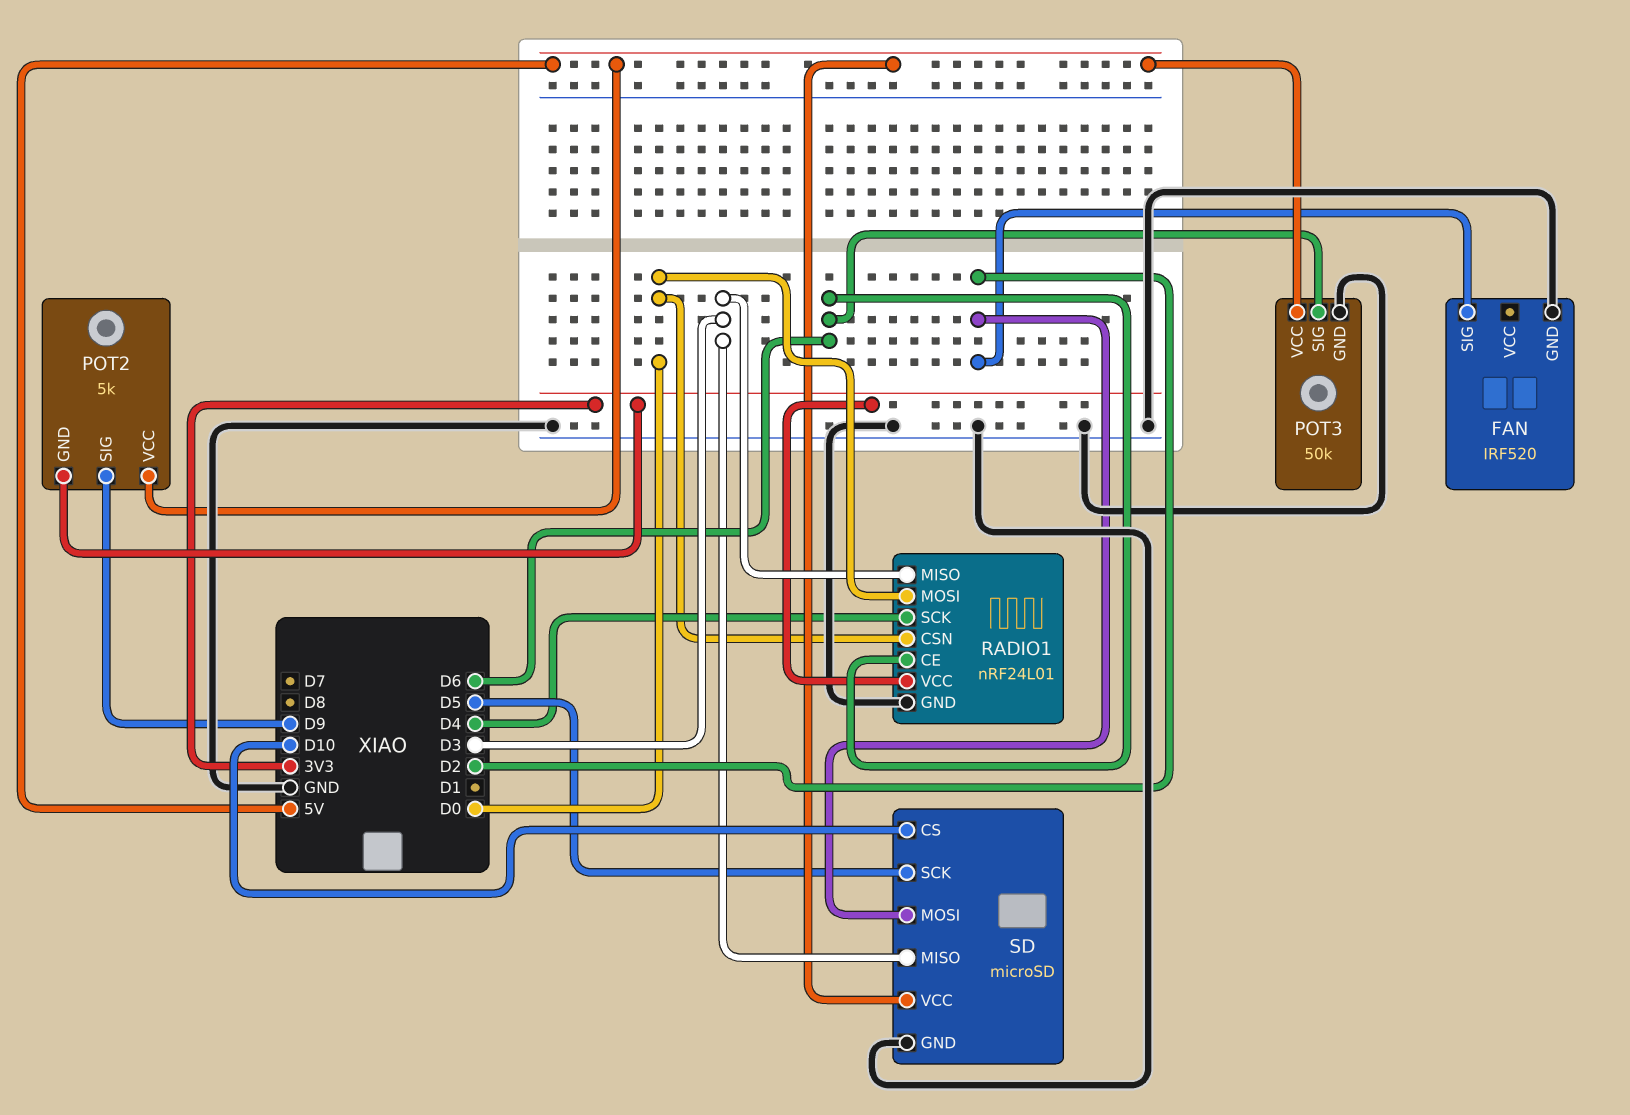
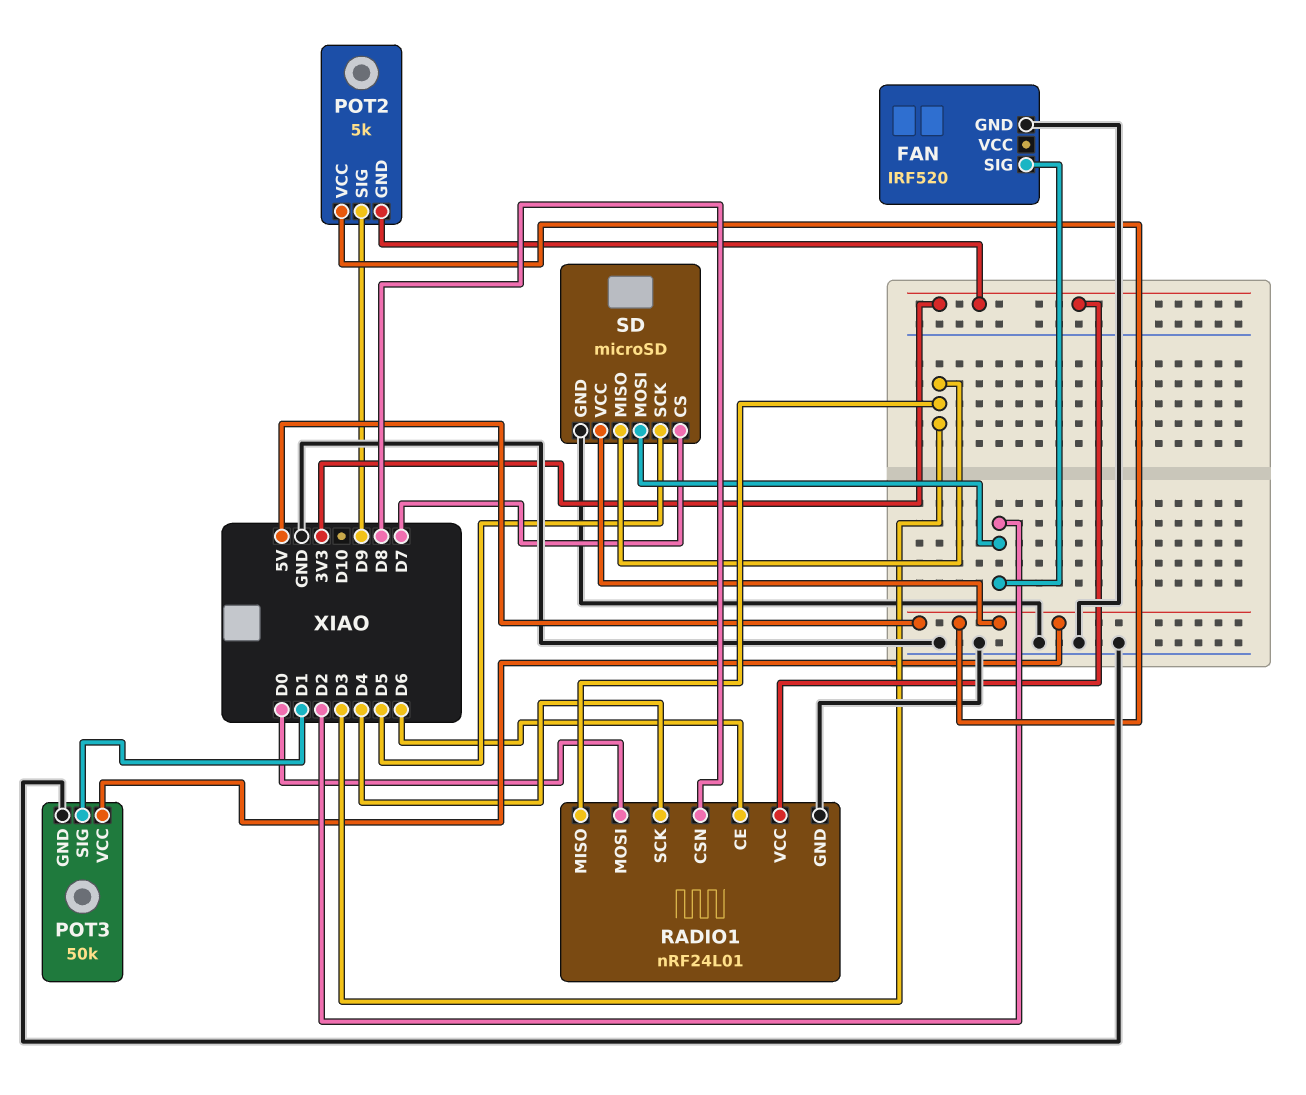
POT3 pin SIG: D6 -> D1
RADIO1 pin CSN: D0 -> D8
SD pin CS: D10 -> D7

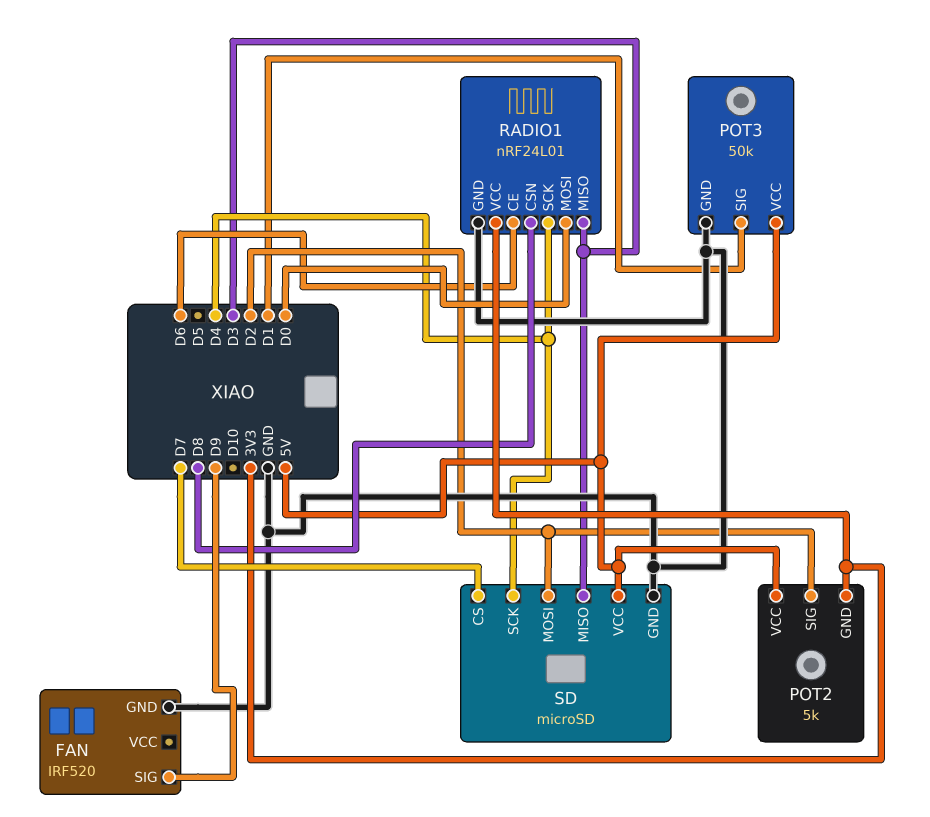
FAN pin SIG: D2 -> D9
POT2 pin SIG: D9 -> D2
SD pin SCK: D5 -> D4

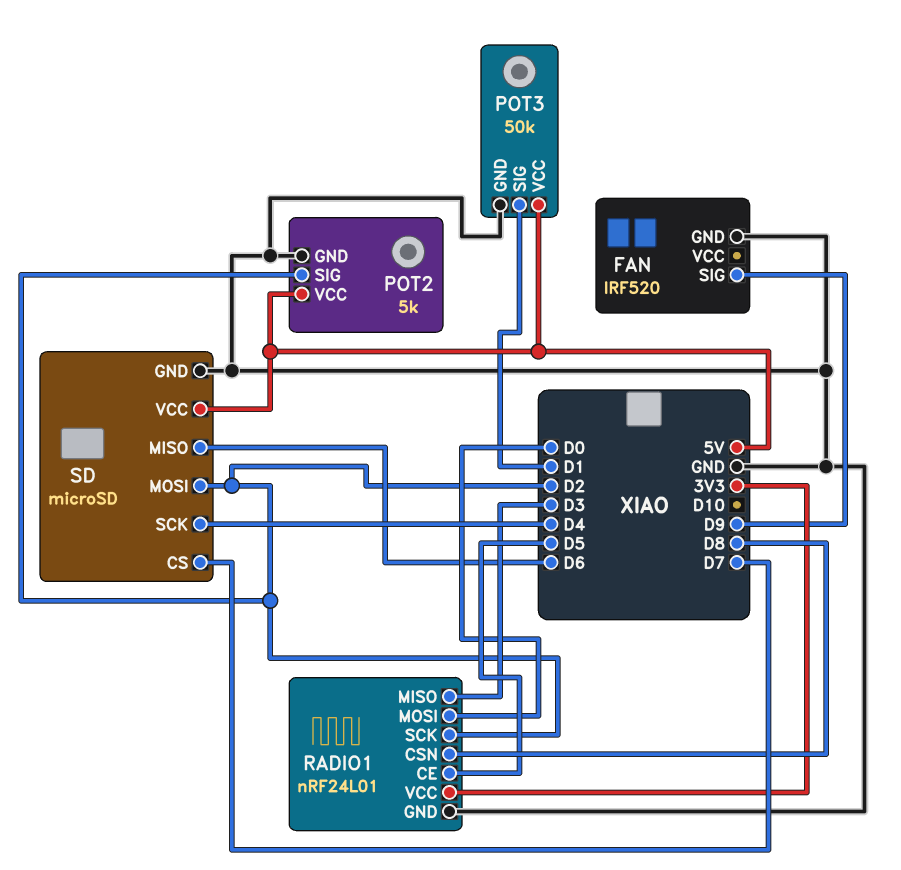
POT2 pin GND: 3V3 -> GND
RADIO1 pin CE: D6 -> D5
RADIO1 pin SCK: D4 -> D2
SD pin MISO: D3 -> D6

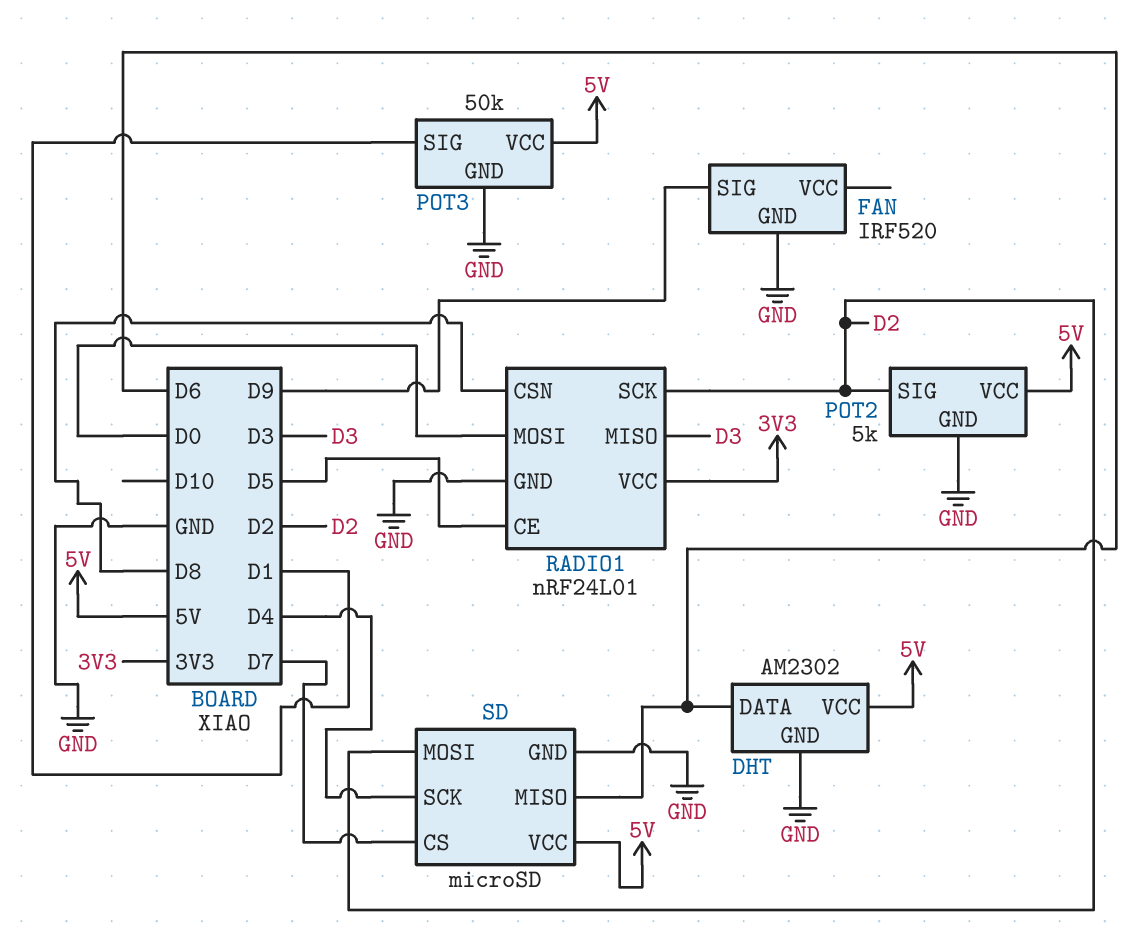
DHT: none -> AM2302
DHT pin DATA: none -> D6
DHT pin GND: none -> GND
DHT pin VCC: none -> 5V

